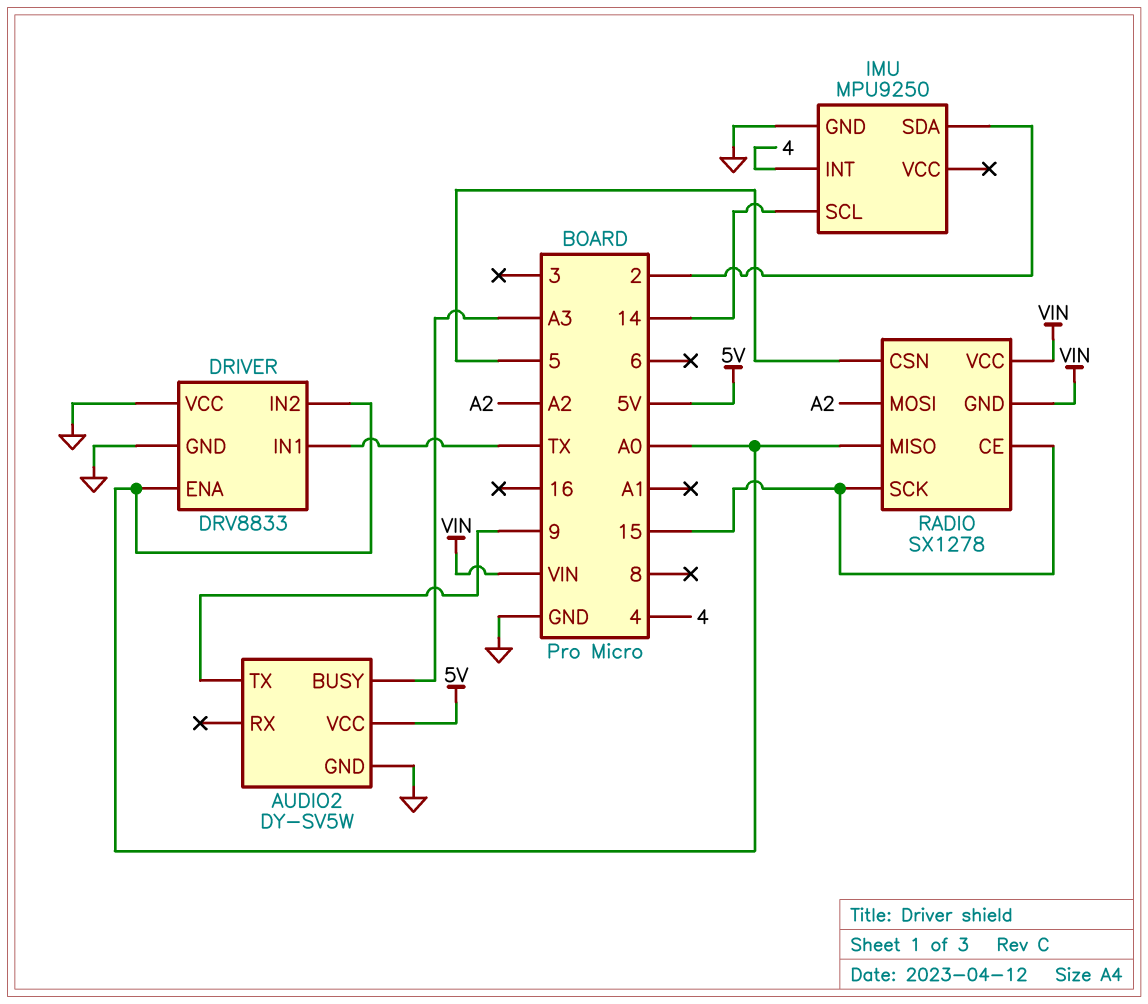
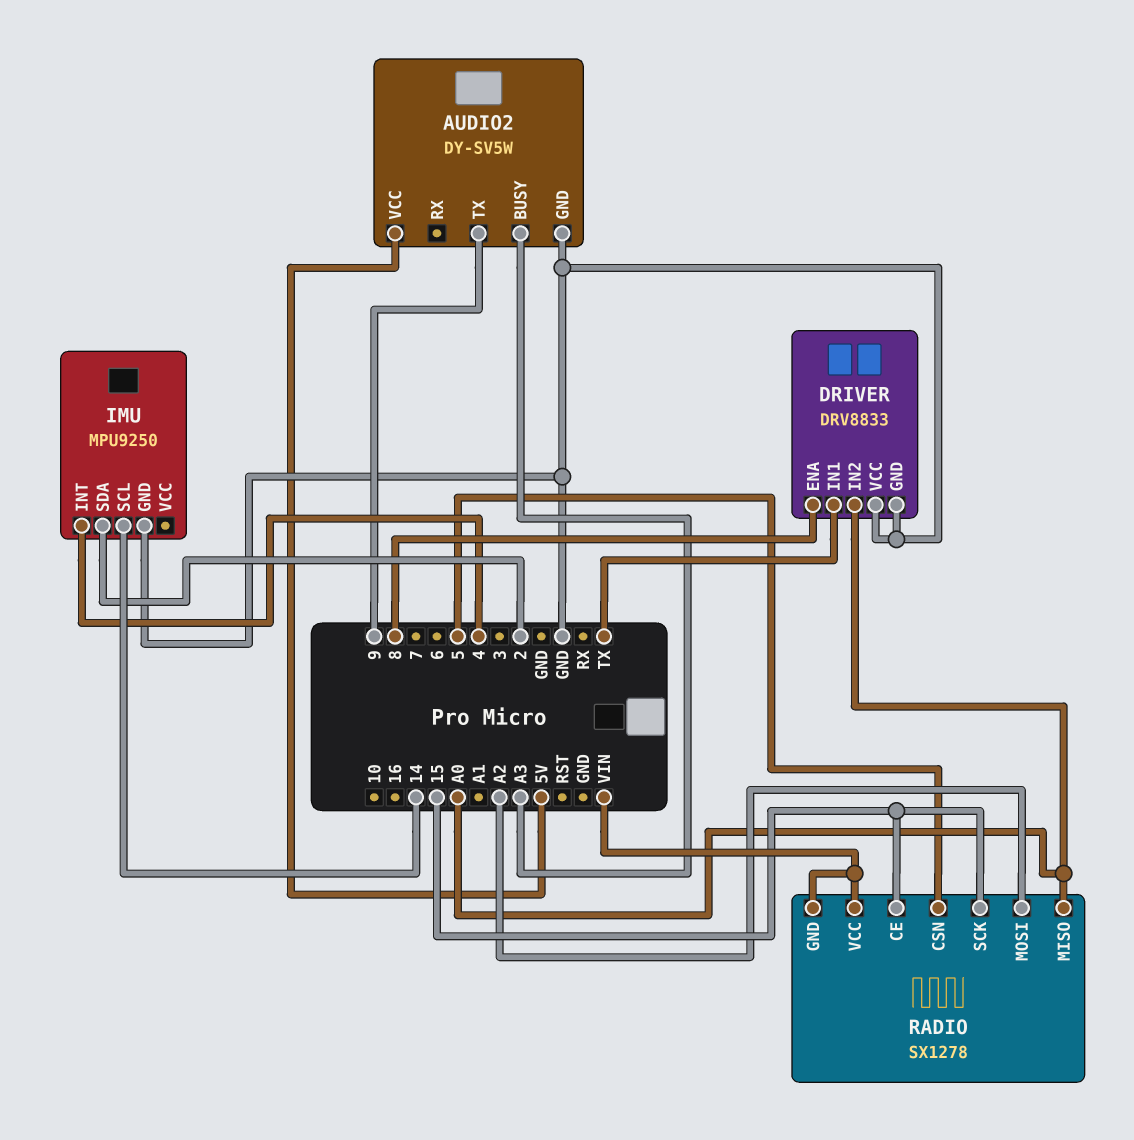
DRIVER pin ENA: A0 -> 8

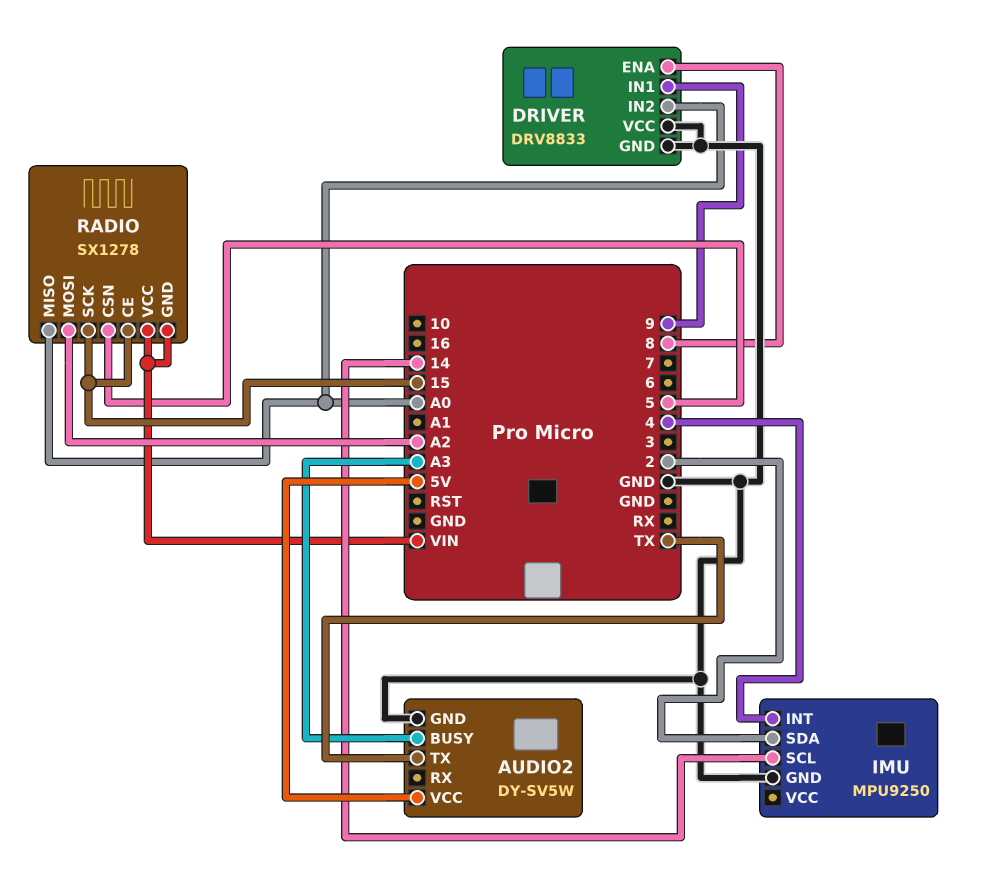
AUDIO2 pin TX: 9 -> TX
DRIVER pin IN1: TX -> 9

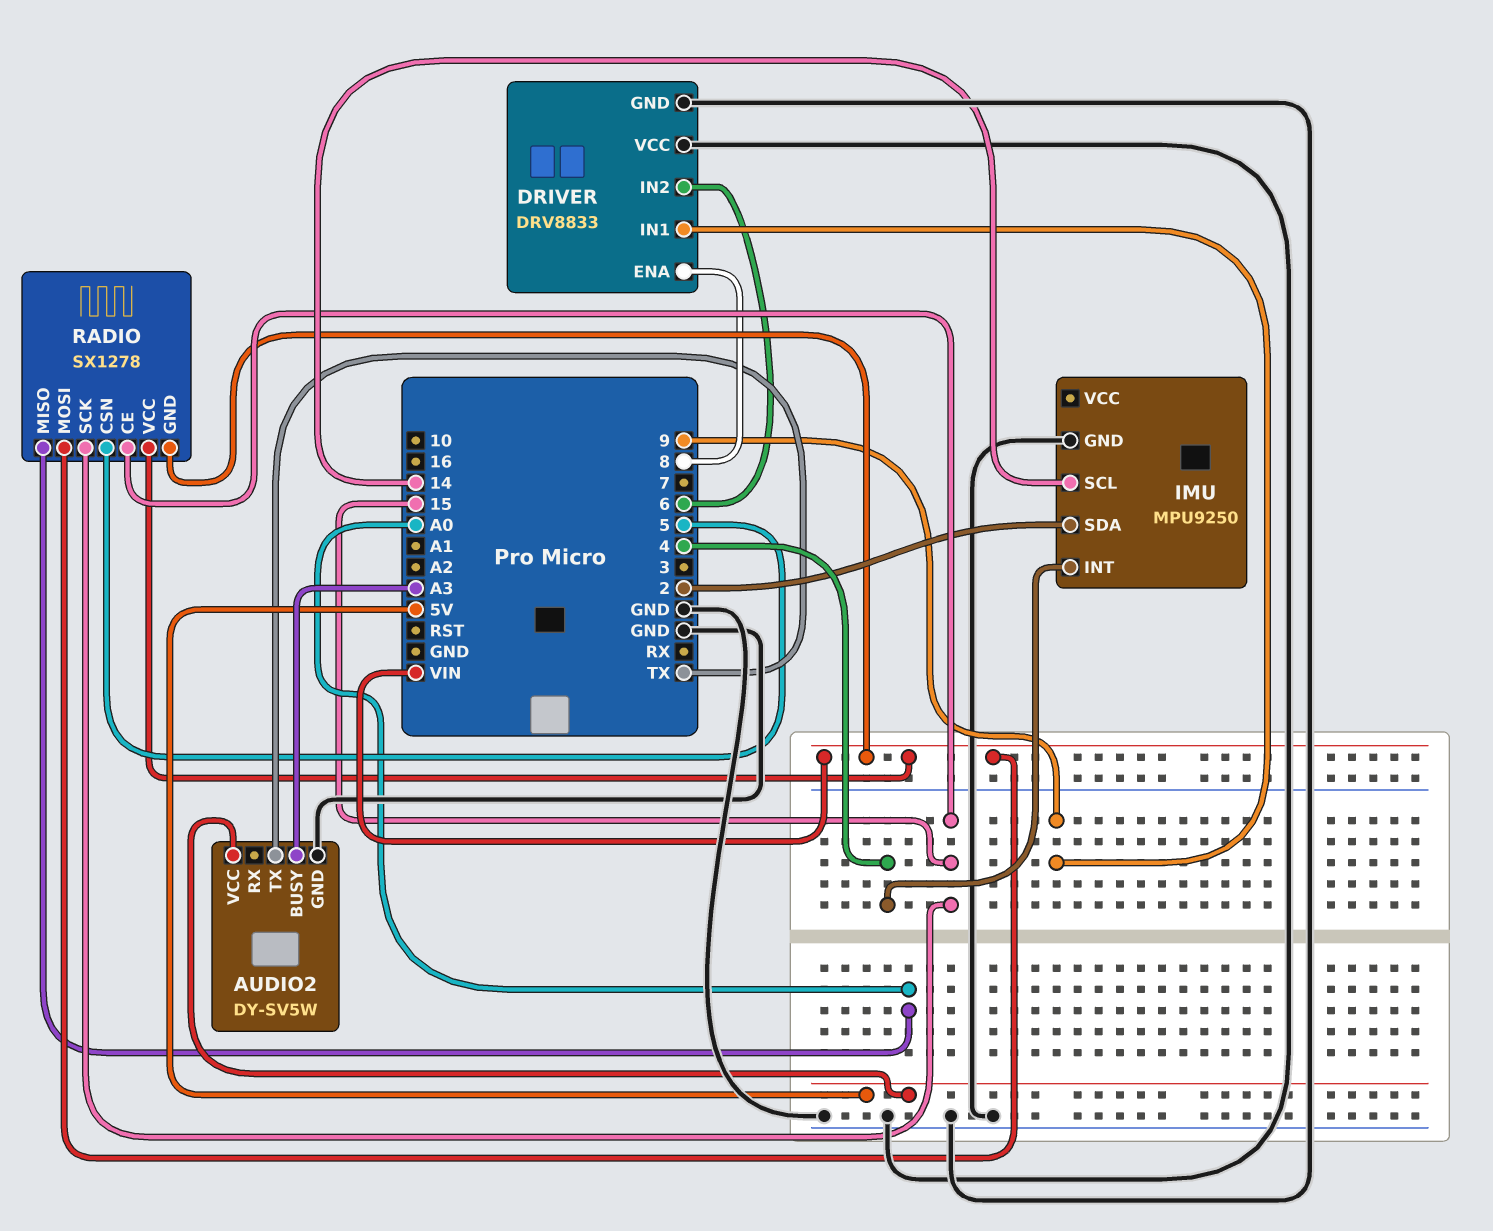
DRIVER pin IN2: A0 -> 6
RADIO pin MOSI: A2 -> VIN

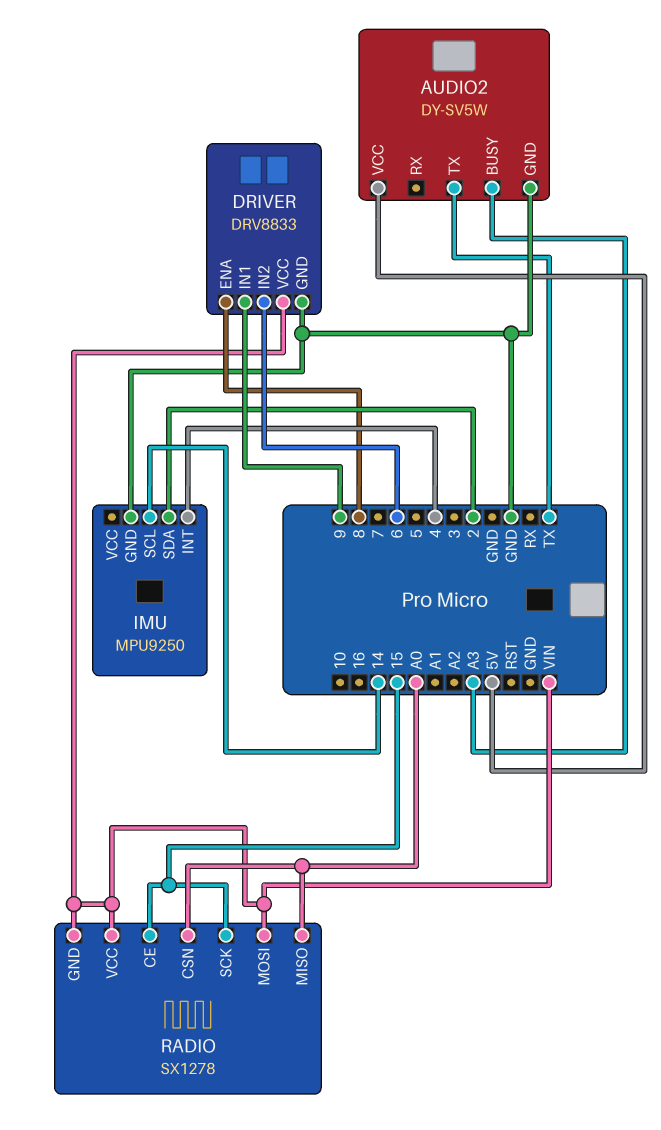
DRIVER pin VCC: GND -> VIN
RADIO pin CSN: 5 -> A0

